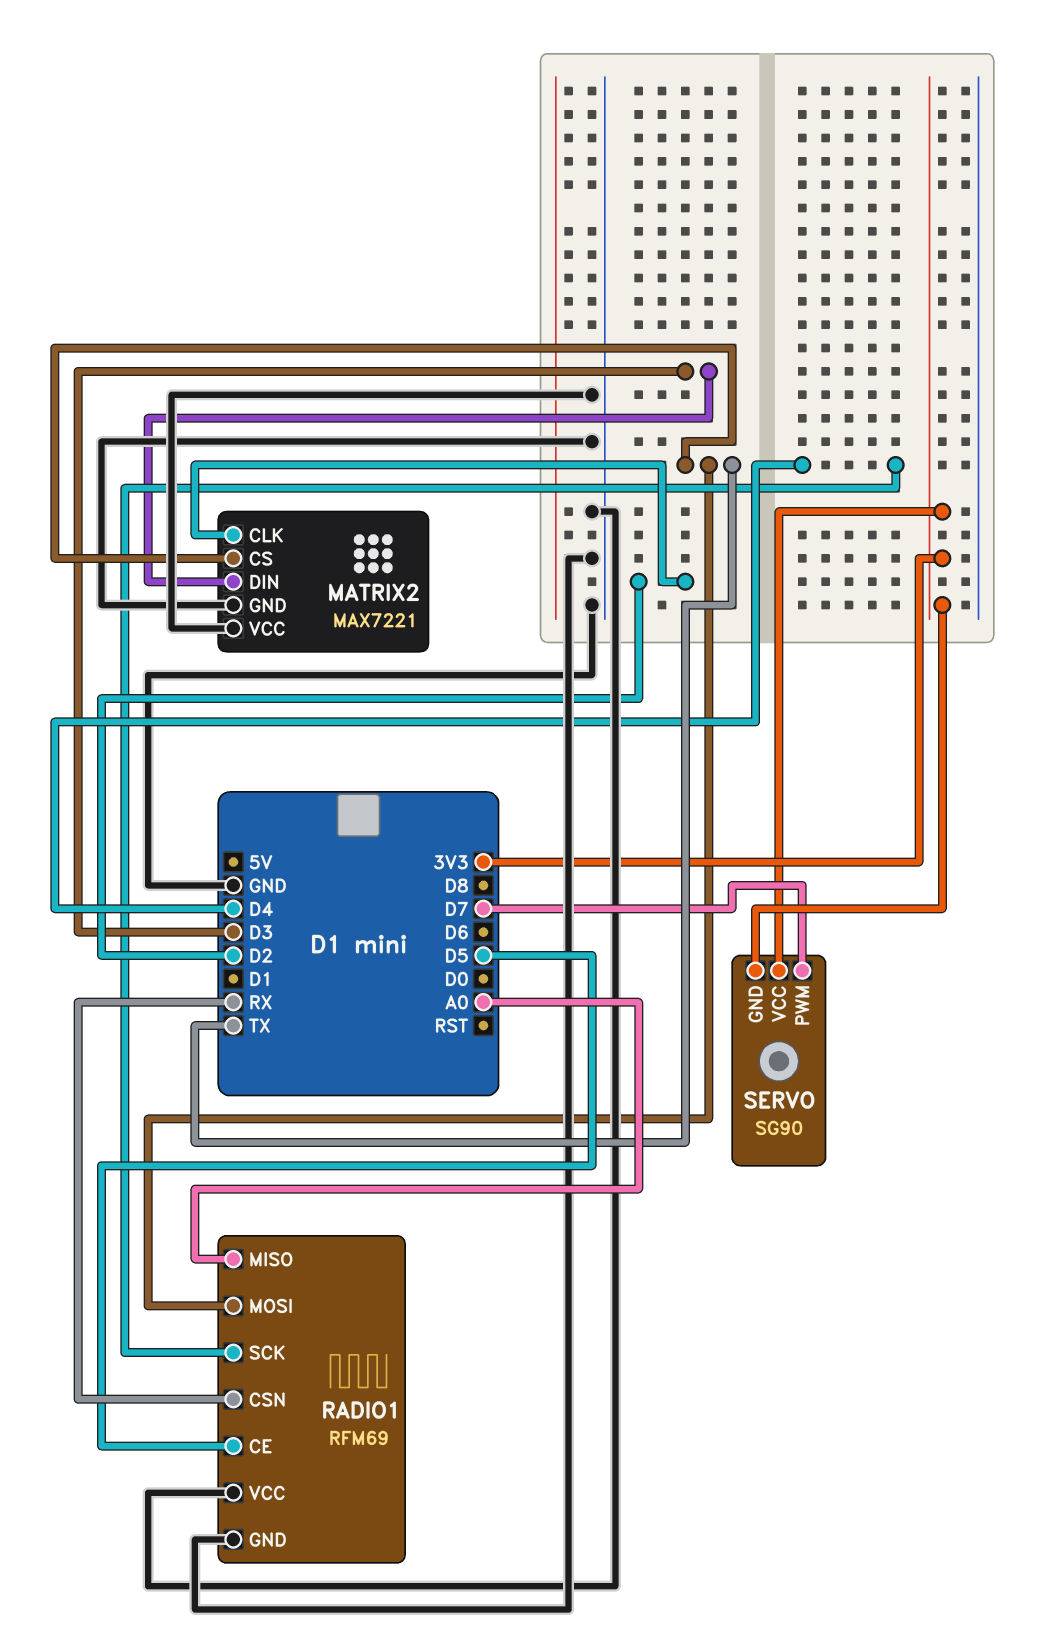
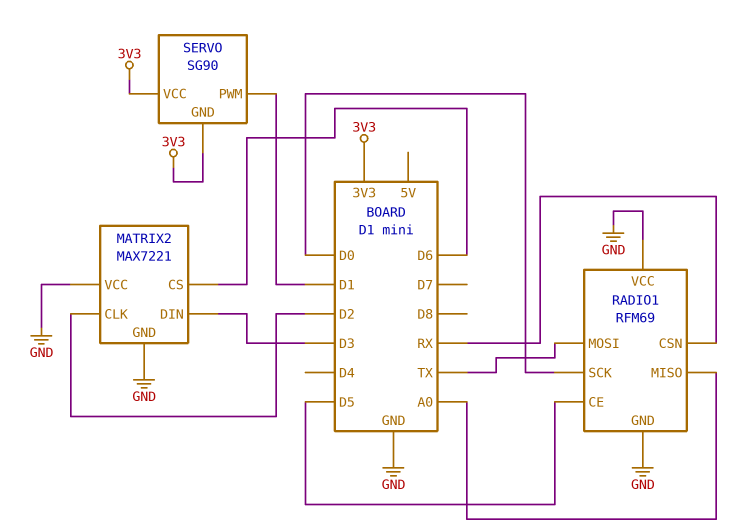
MATRIX2 pin CS: TX -> D6
RADIO1 pin SCK: D4 -> D0
SERVO pin PWM: D7 -> D1

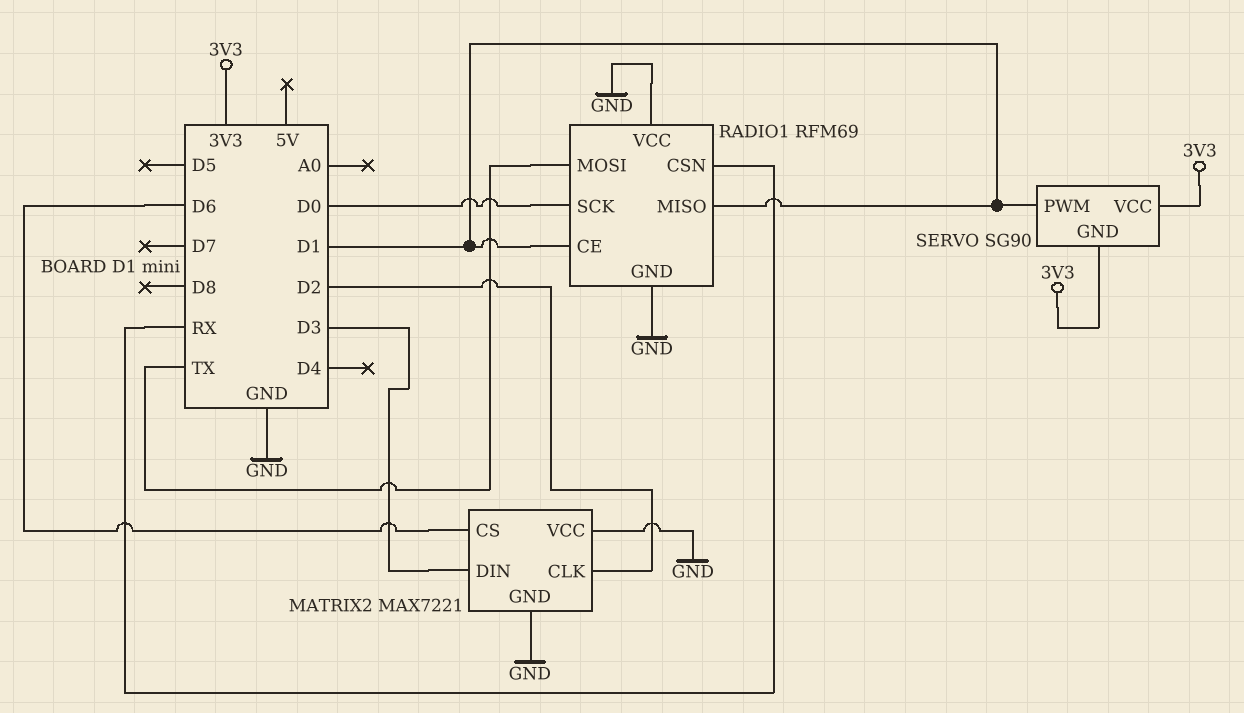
RADIO1 pin CE: D5 -> D1
RADIO1 pin MISO: A0 -> D1

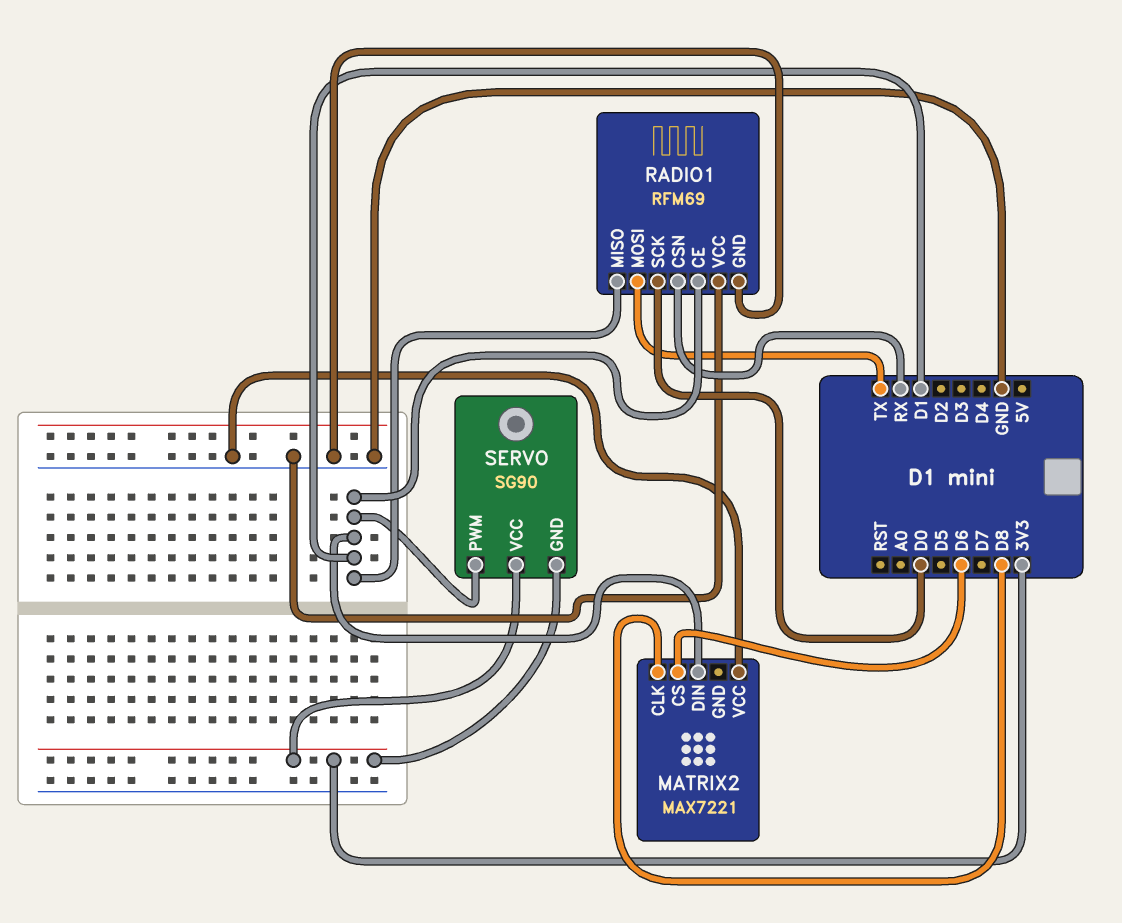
MATRIX2 pin CLK: D2 -> D8
MATRIX2 pin DIN: D3 -> D1
MATRIX2 pin GND: GND -> none

